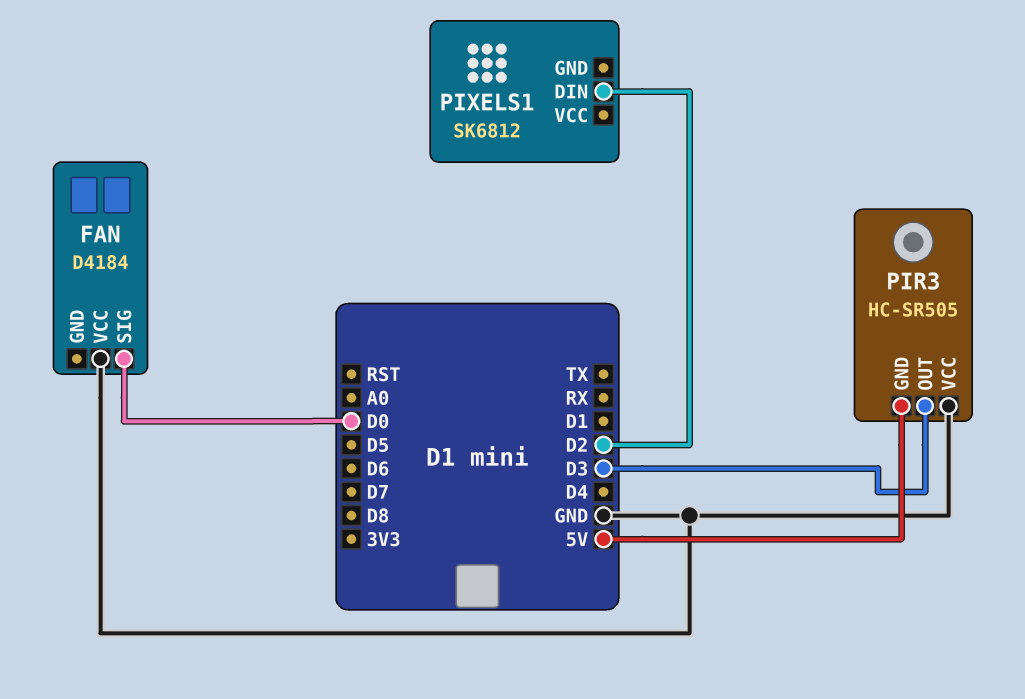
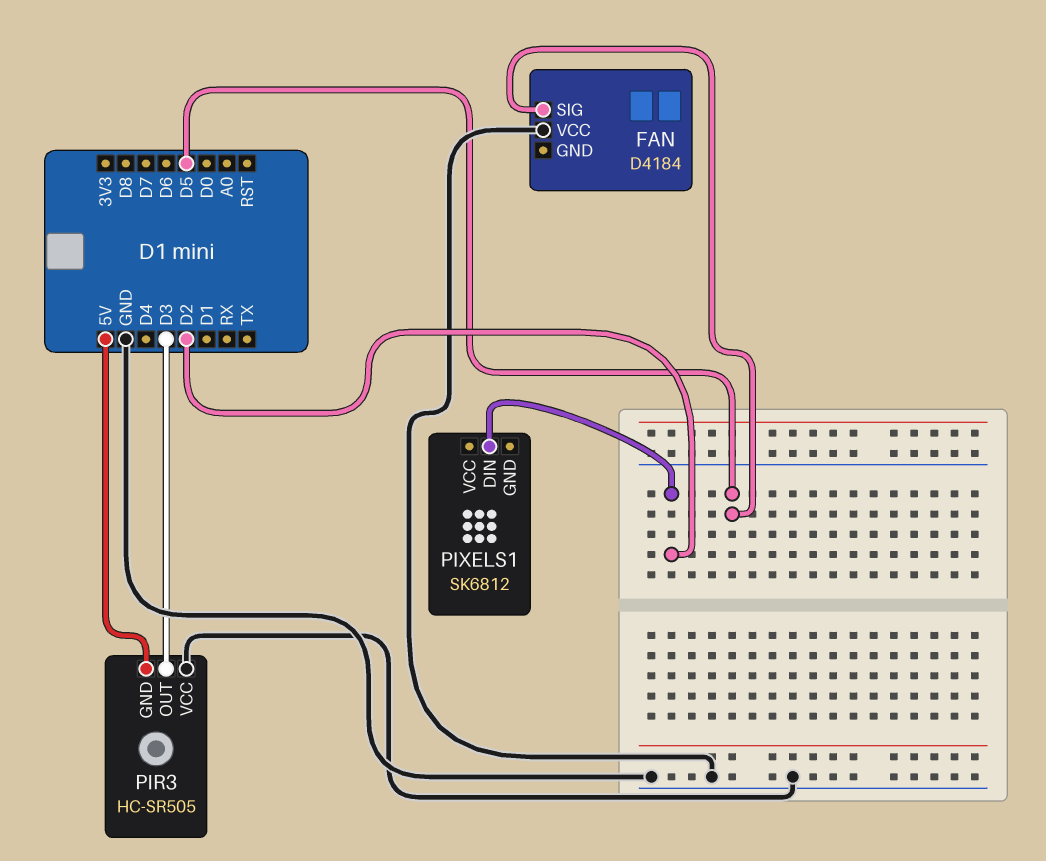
FAN pin SIG: D0 -> D5

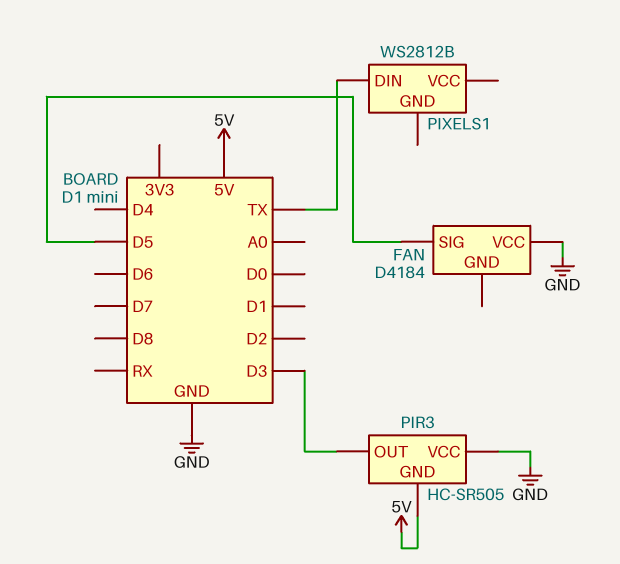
PIXELS1: SK6812 -> WS2812B
PIXELS1 pin DIN: D2 -> TX

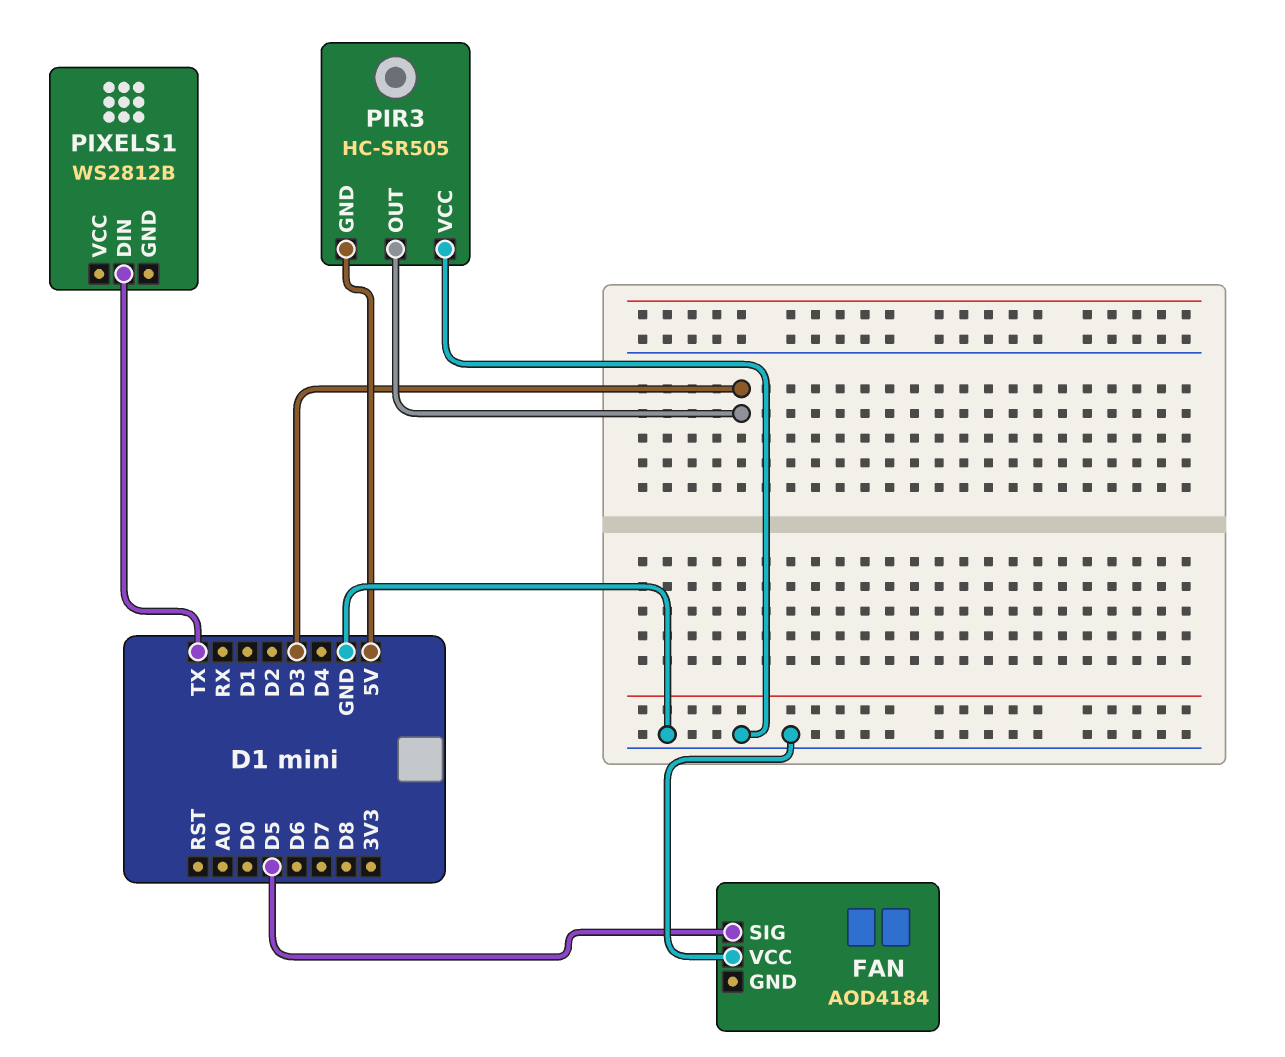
FAN: D4184 -> AOD4184

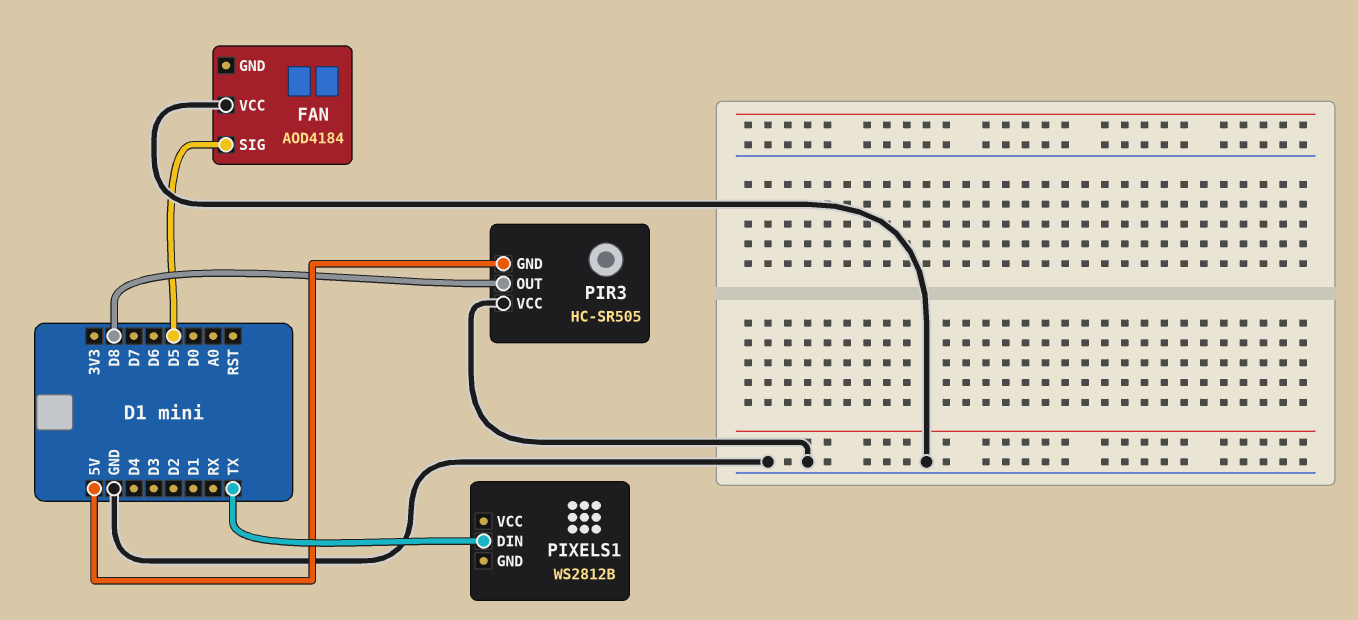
PIR3 pin OUT: D3 -> D8

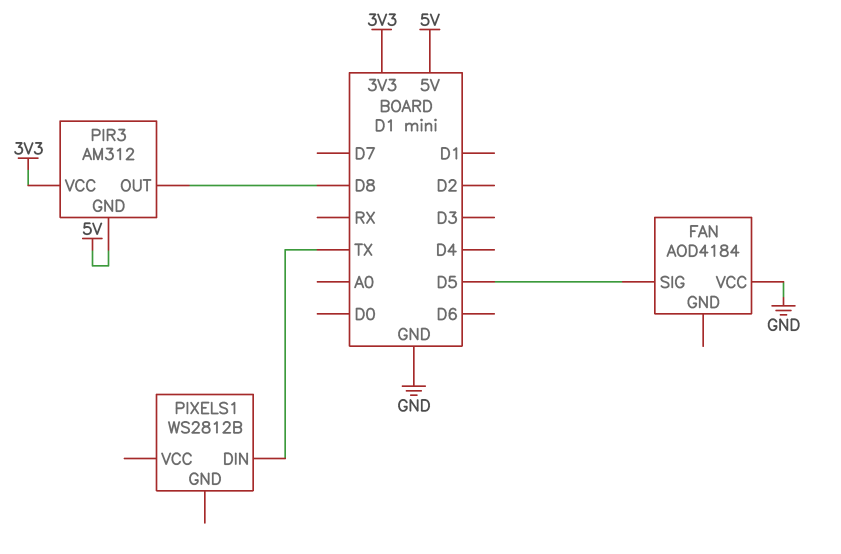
PIR3: HC-SR505 -> AM312
PIR3 pin VCC: GND -> 3V3

